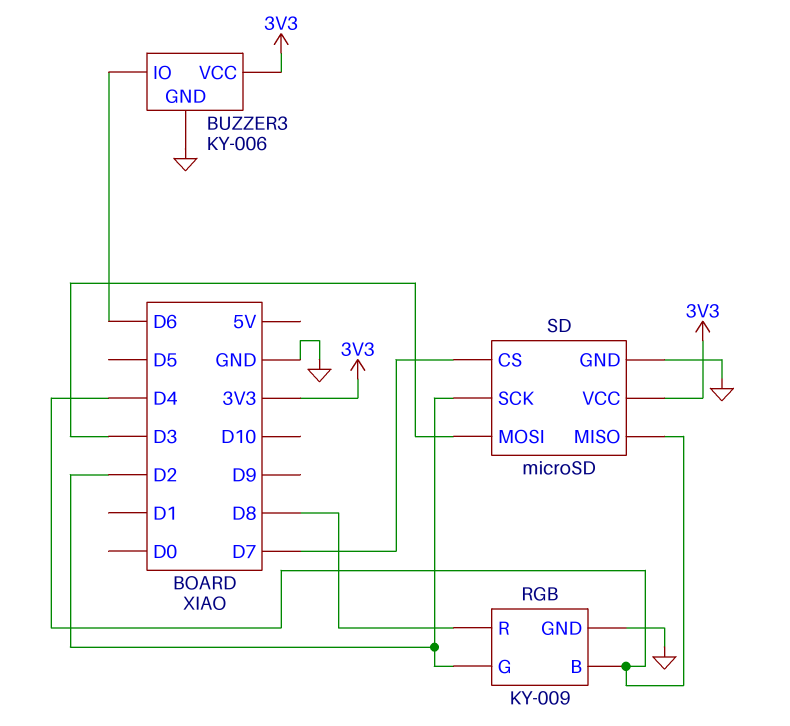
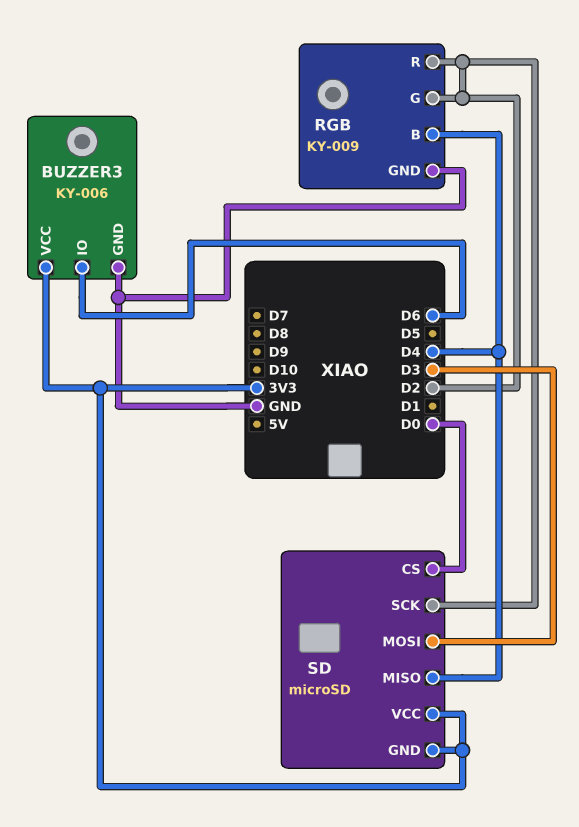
RGB pin R: D8 -> D2
SD pin CS: D7 -> D0
SD pin GND: GND -> 3V3

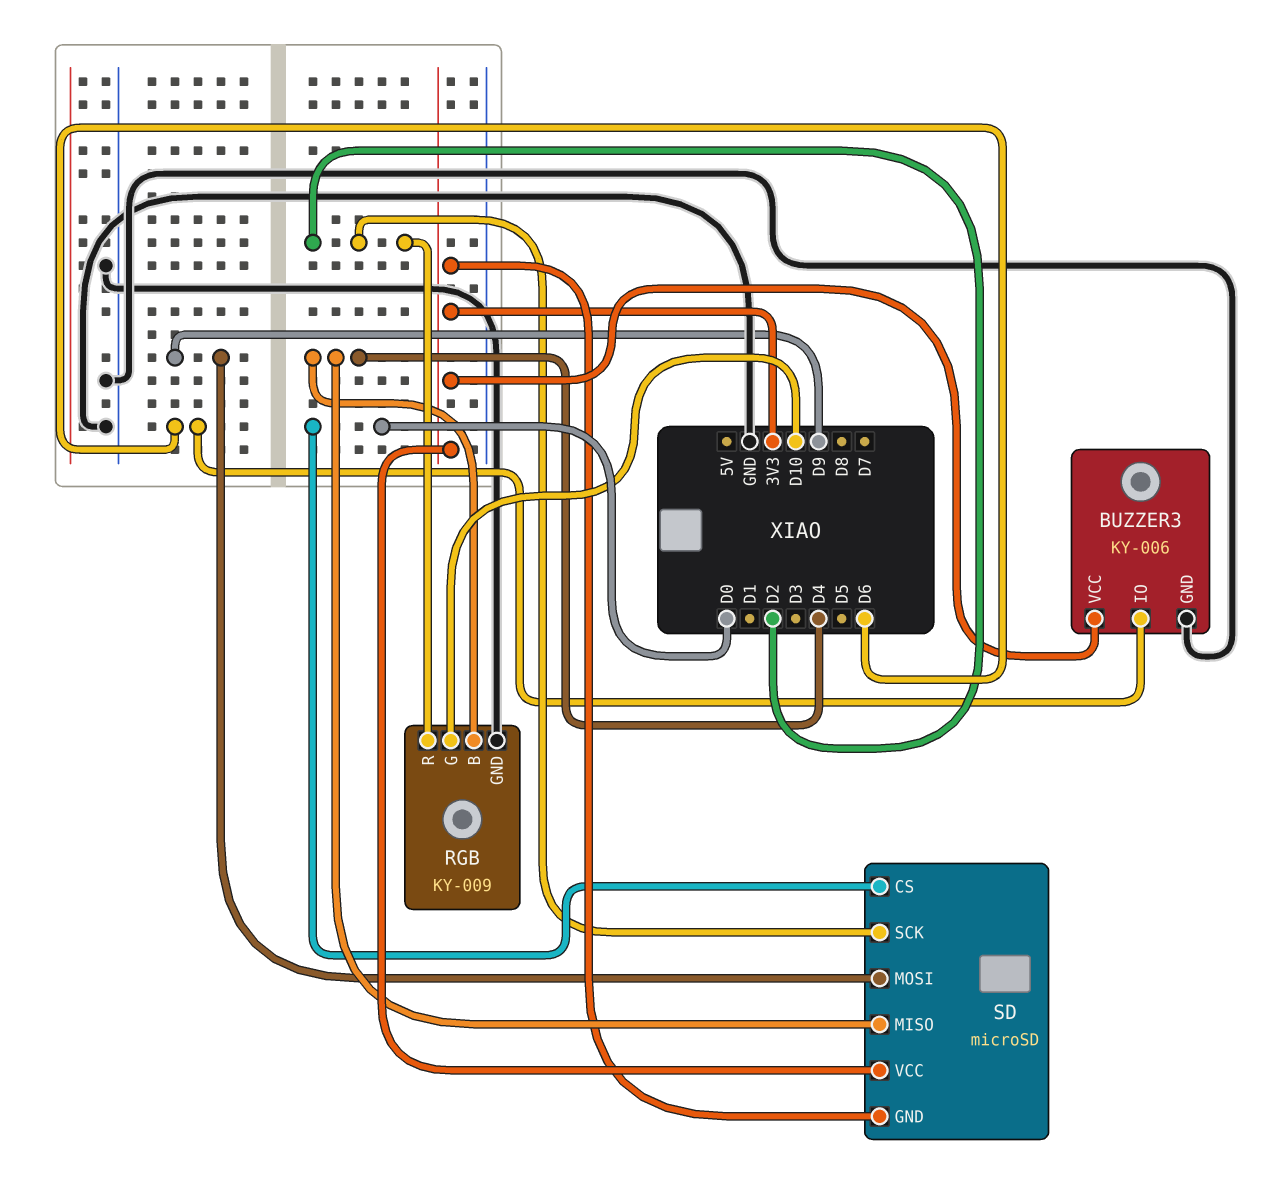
RGB pin G: D2 -> D10
SD pin MOSI: D3 -> D9

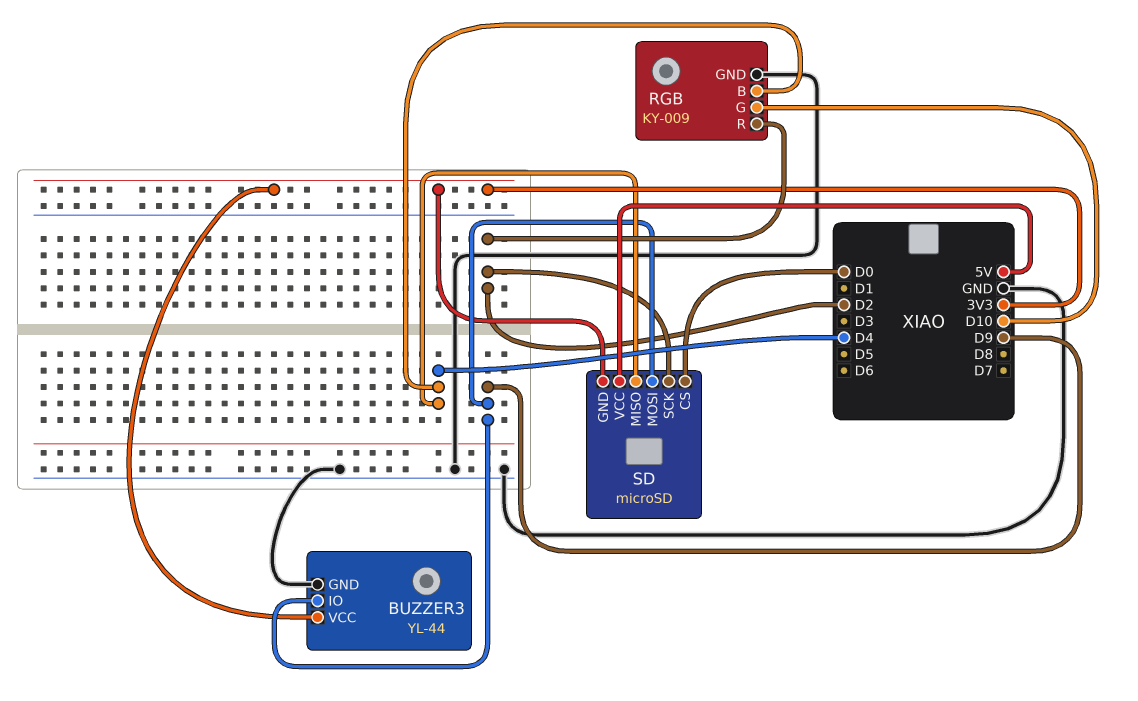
BUZZER3: KY-006 -> YL-44
BUZZER3 pin IO: D6 -> D9
SD pin VCC: 3V3 -> 5V

